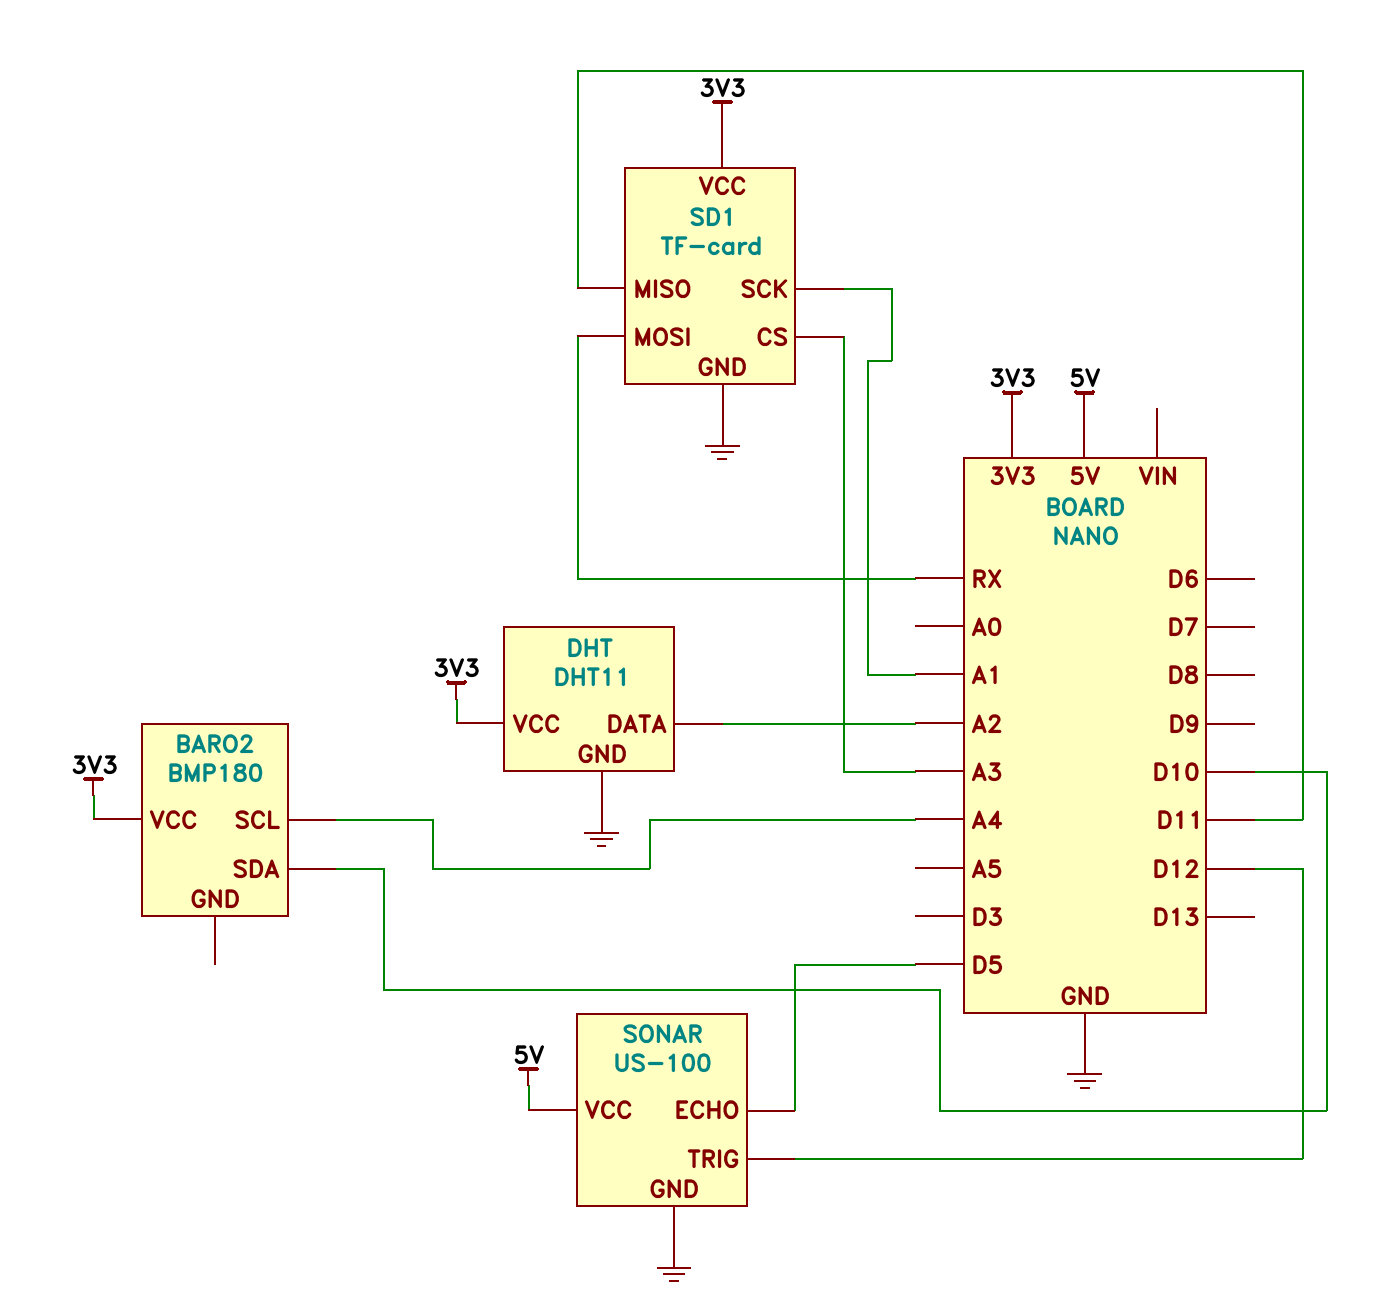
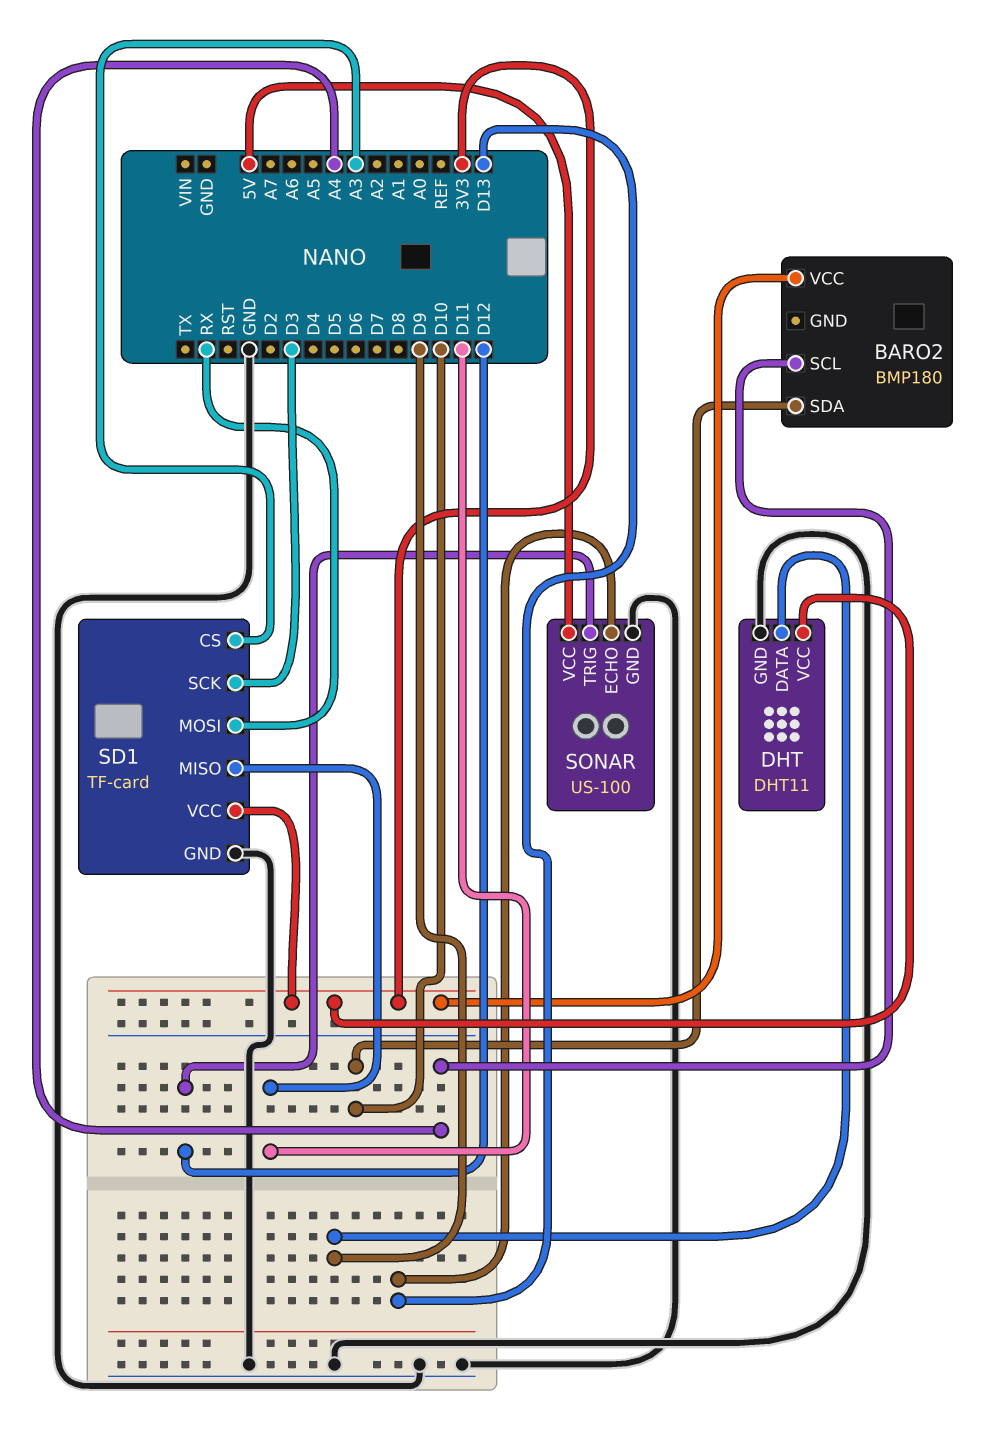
DHT pin DATA: A2 -> D9
SD1 pin SCK: A1 -> D3
SONAR pin ECHO: D5 -> D13

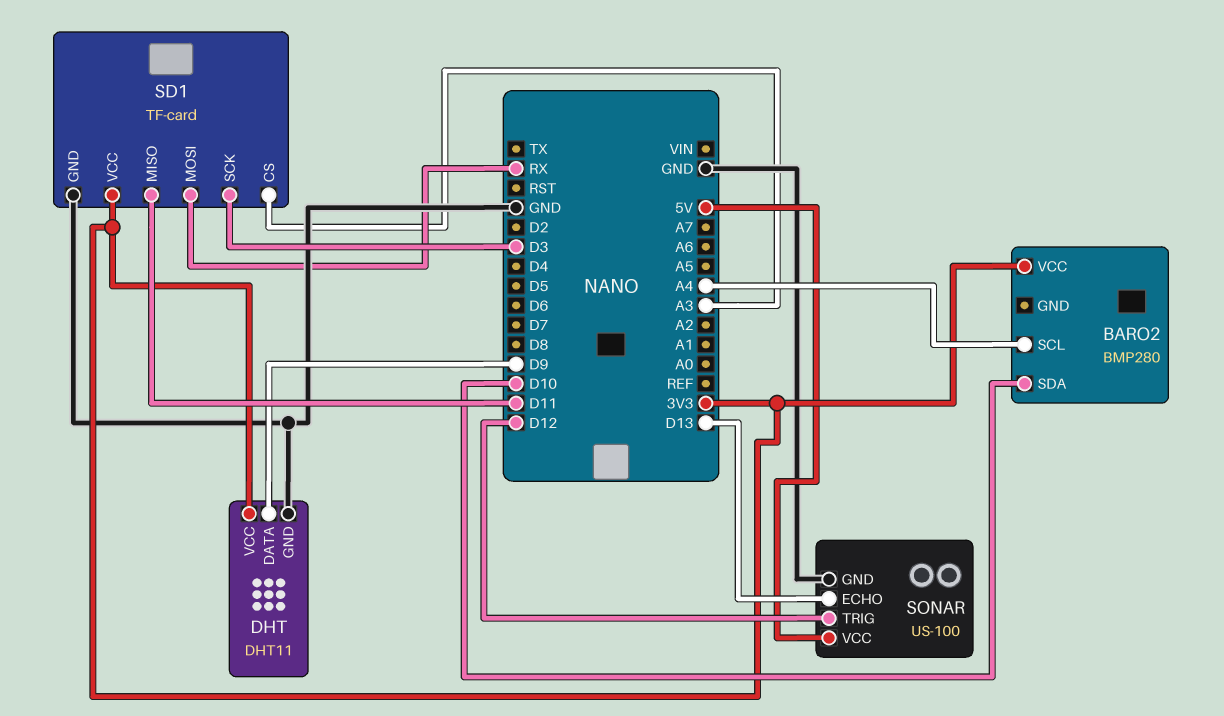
BARO2: BMP180 -> BMP280

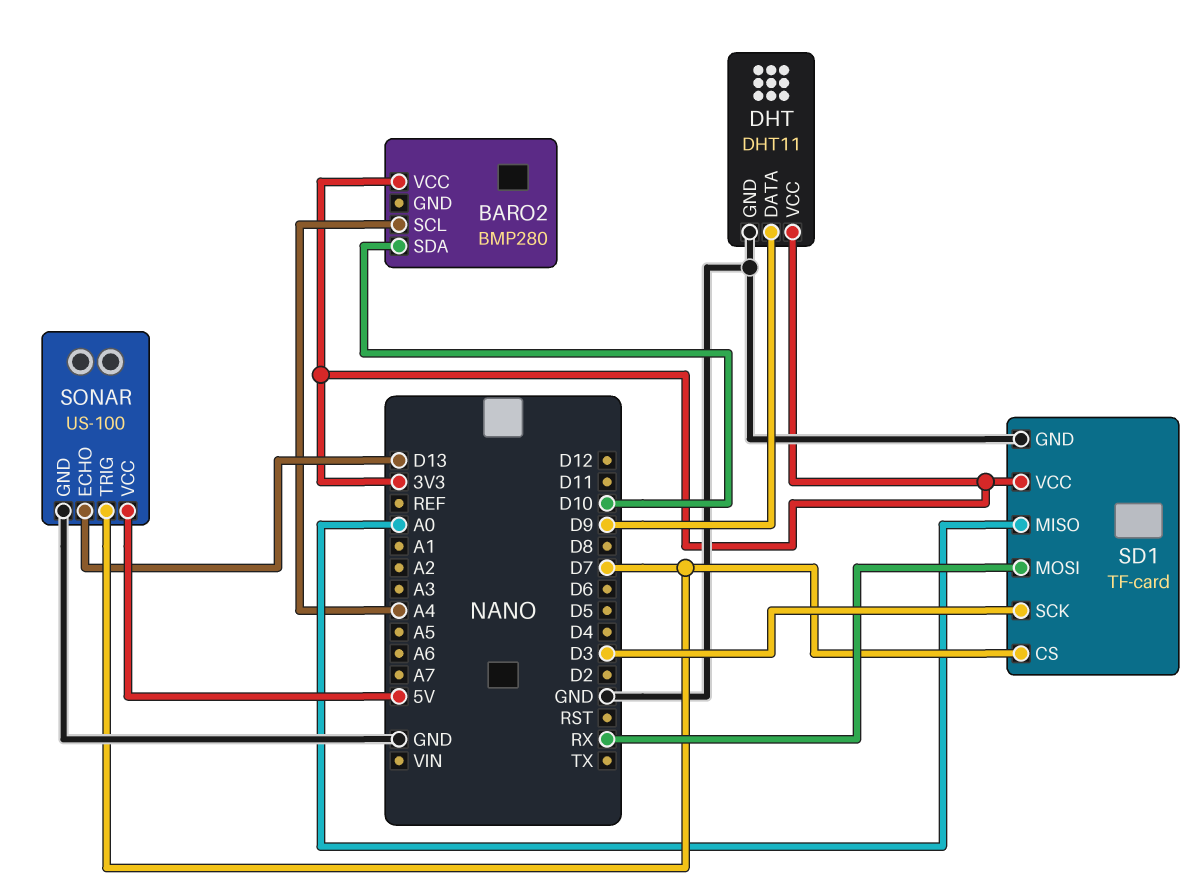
SD1 pin CS: A3 -> D7
SD1 pin MISO: D11 -> A0
SONAR pin TRIG: D12 -> D7

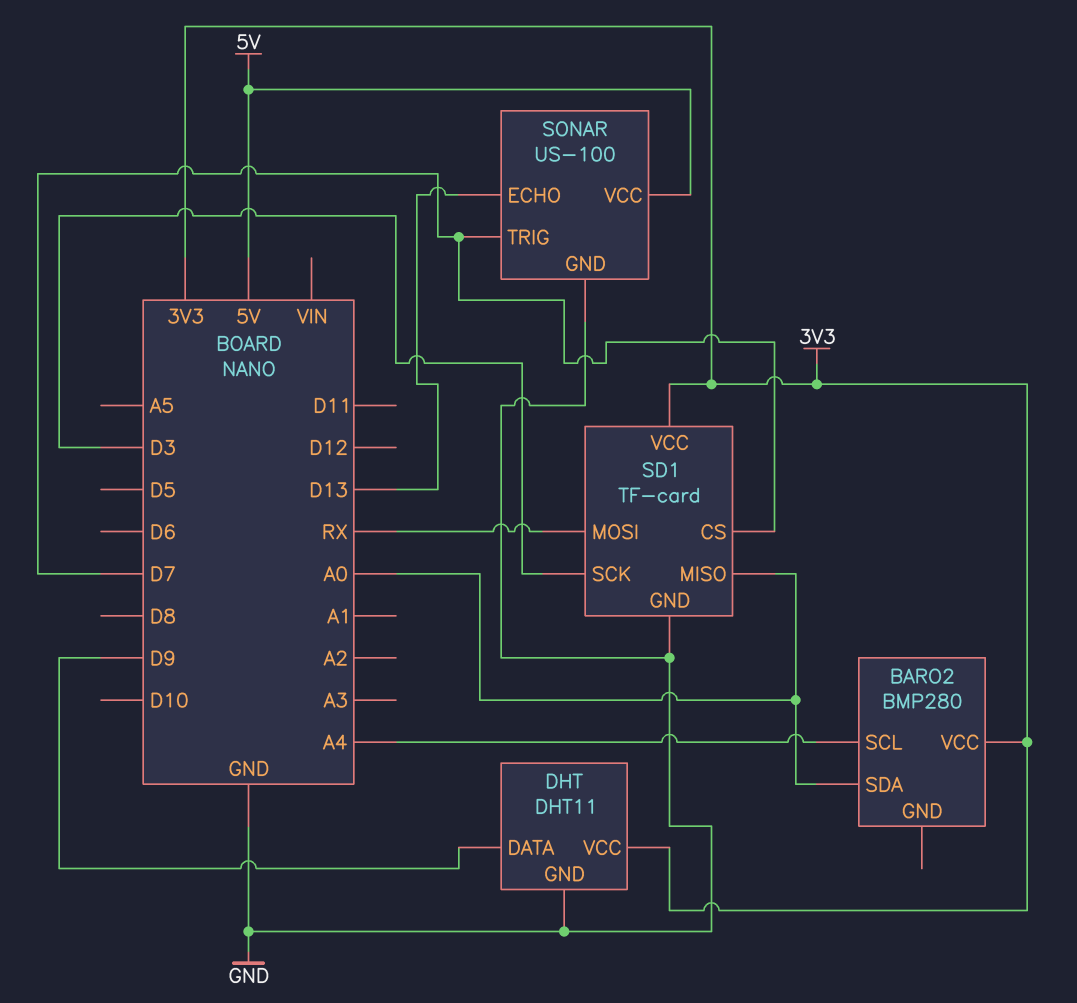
BARO2 pin SDA: D10 -> A0

